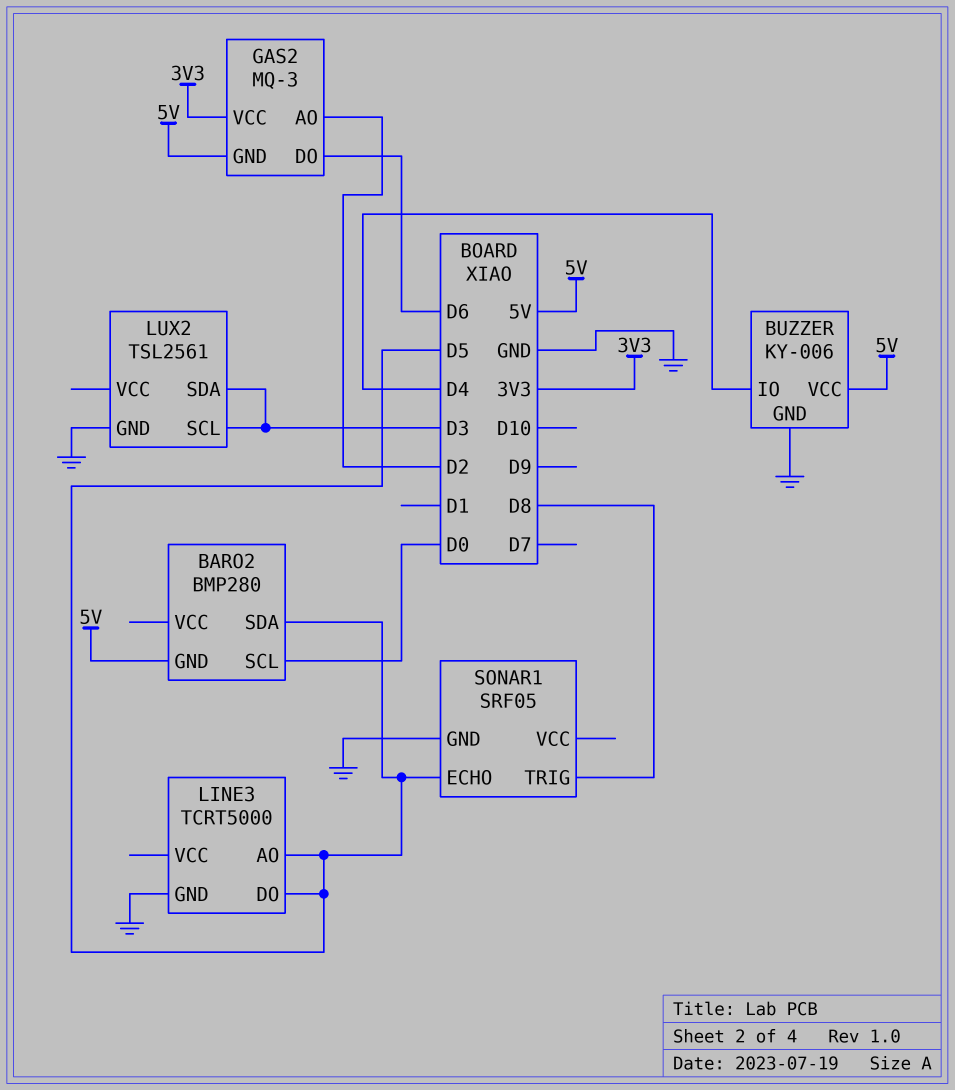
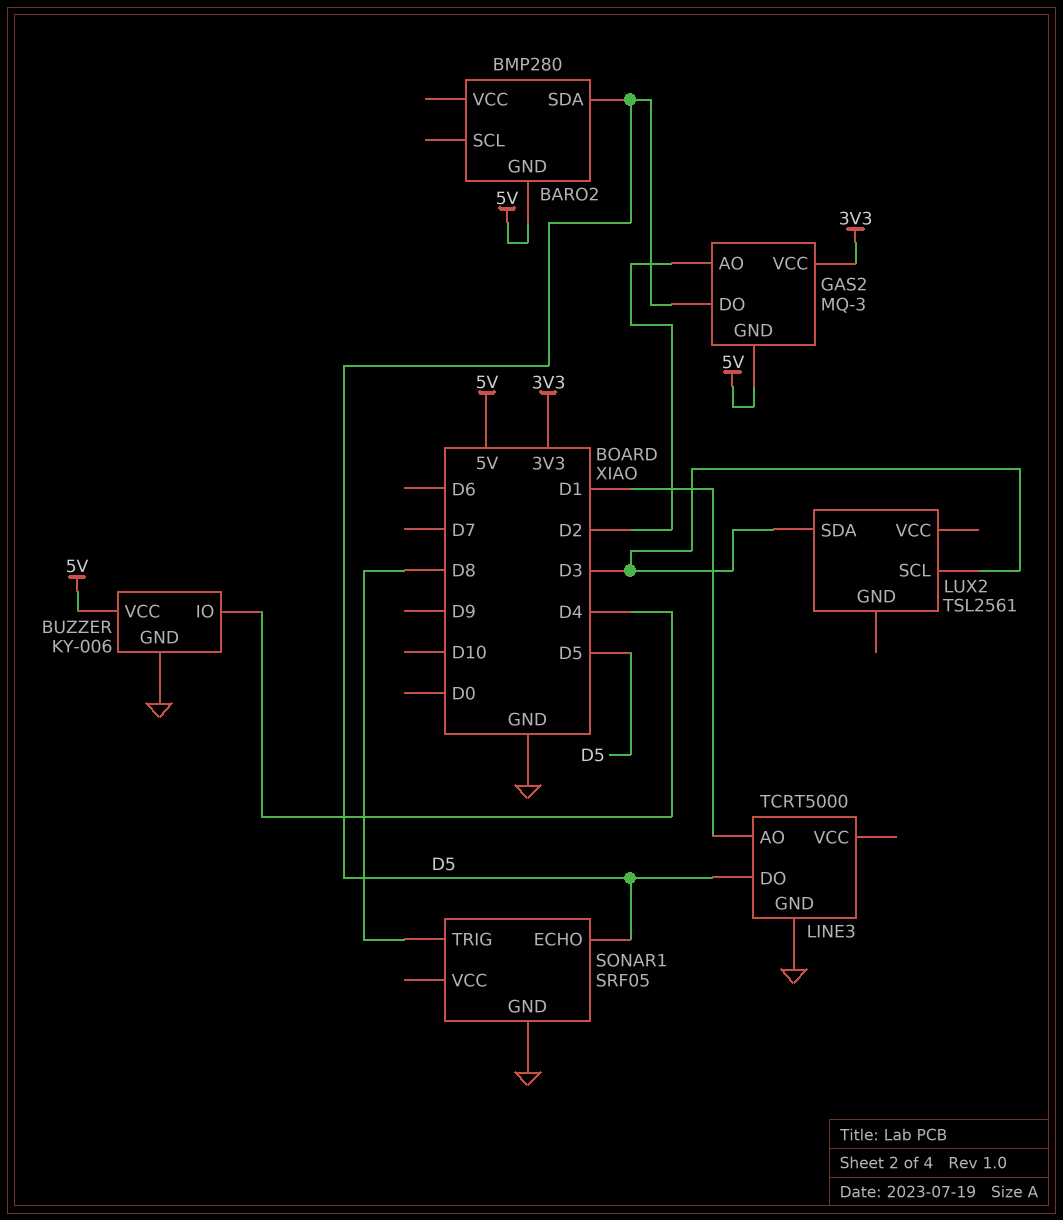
BARO2 pin SCL: D0 -> none
GAS2 pin DO: D6 -> D5
LINE3 pin AO: D5 -> D1
LUX2 pin GND: GND -> none

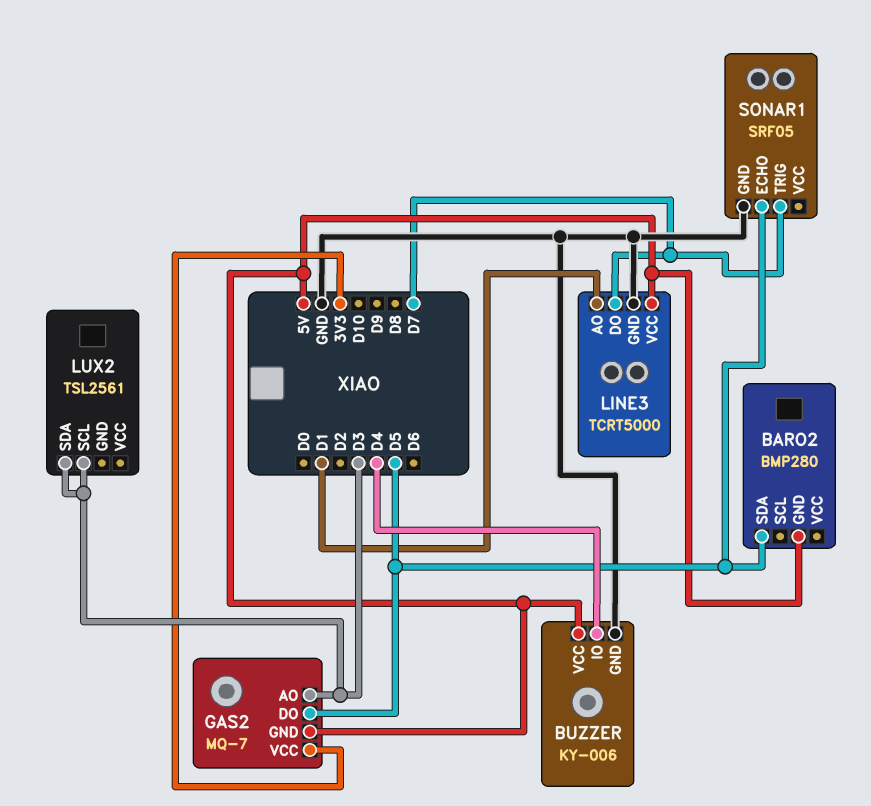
GAS2: MQ-3 -> MQ-7
GAS2 pin AO: D2 -> D3
LINE3 pin DO: D5 -> D7
LINE3 pin VCC: none -> 5V
SONAR1 pin TRIG: D8 -> D7

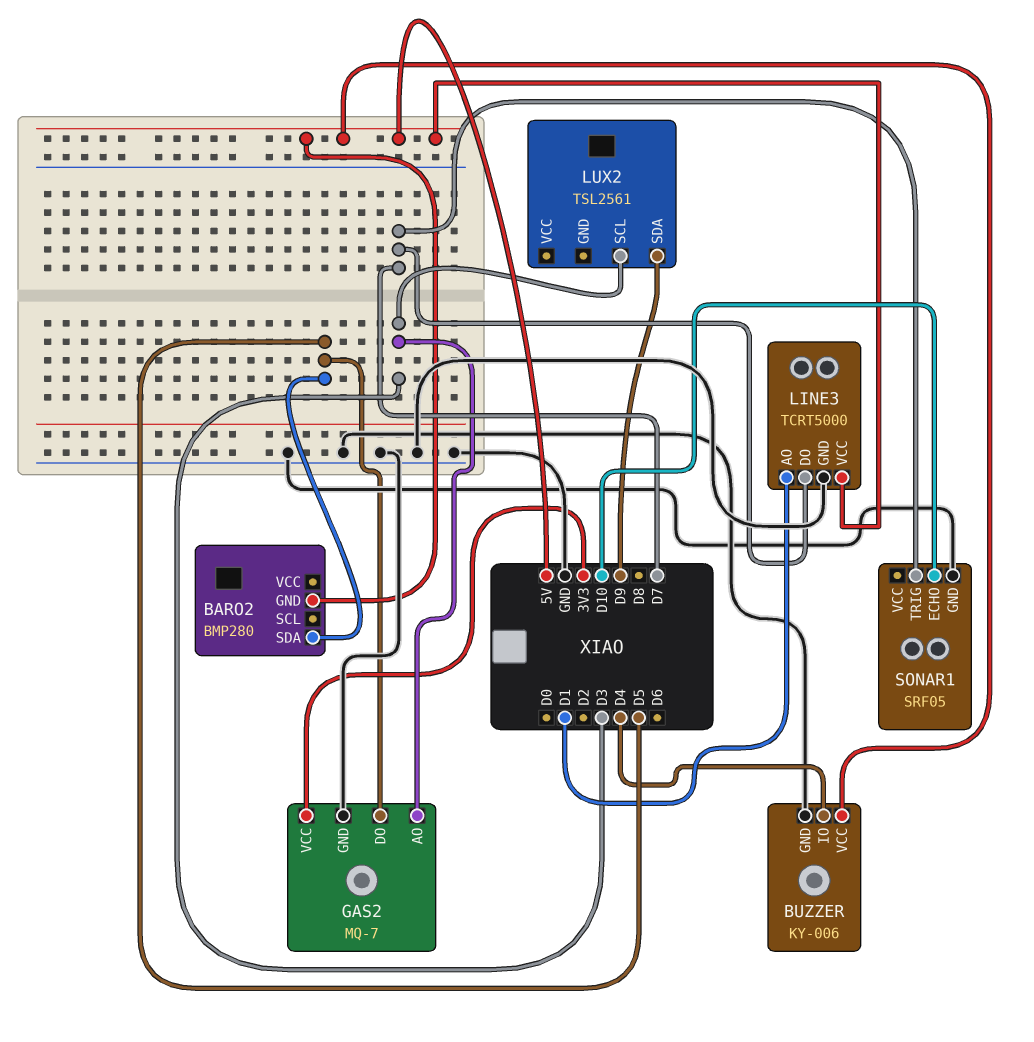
GAS2 pin GND: 5V -> GND
LUX2 pin SDA: D3 -> D9
SONAR1 pin ECHO: D5 -> D10

